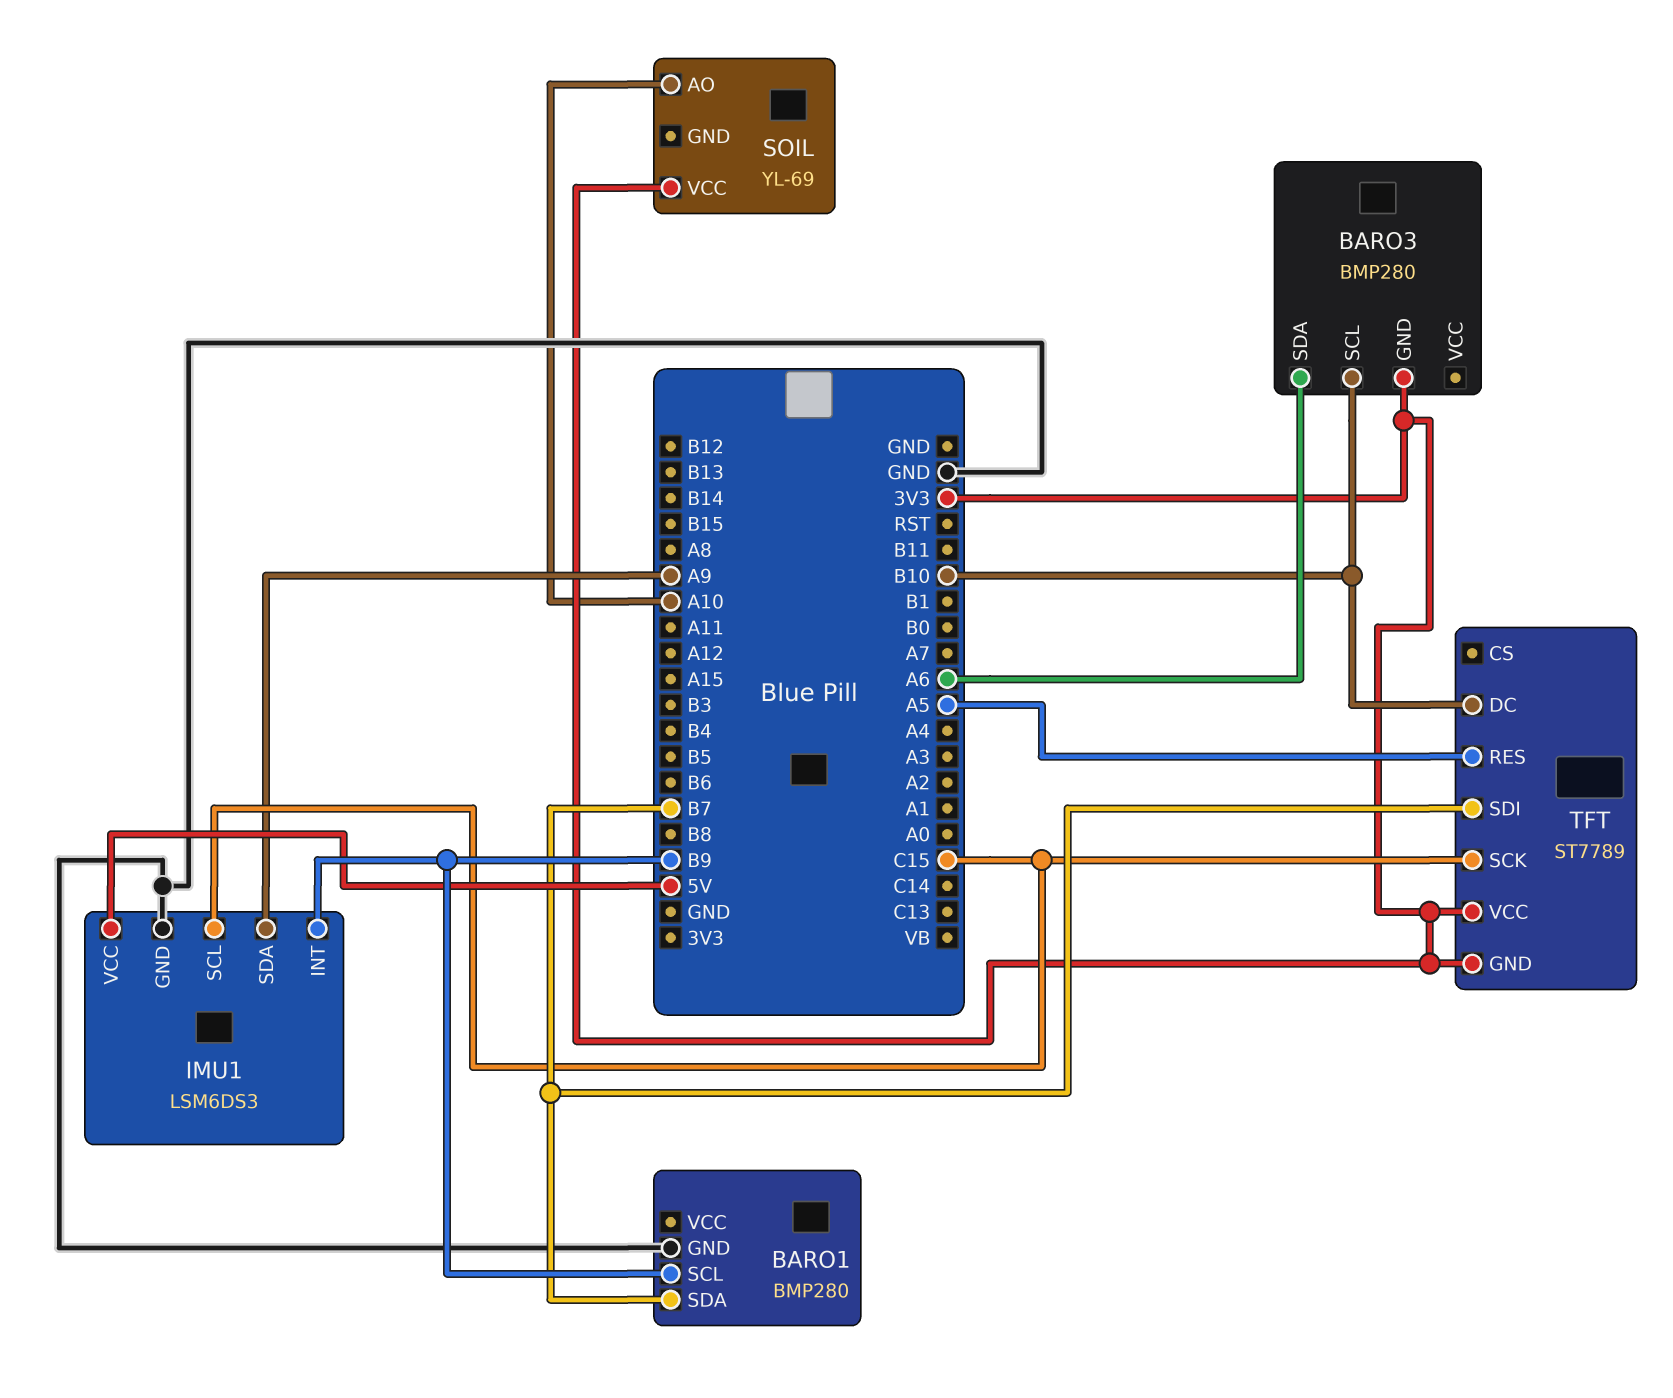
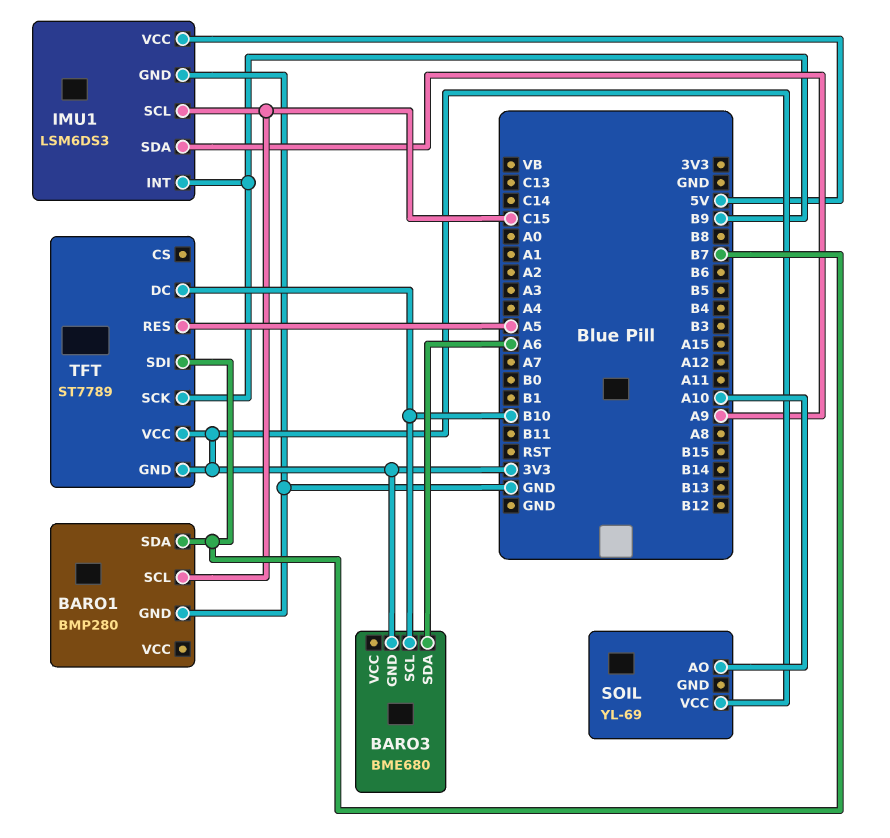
BARO1 pin SCL: B9 -> C15
BARO3: BMP280 -> BME680
TFT pin SCK: C15 -> B9

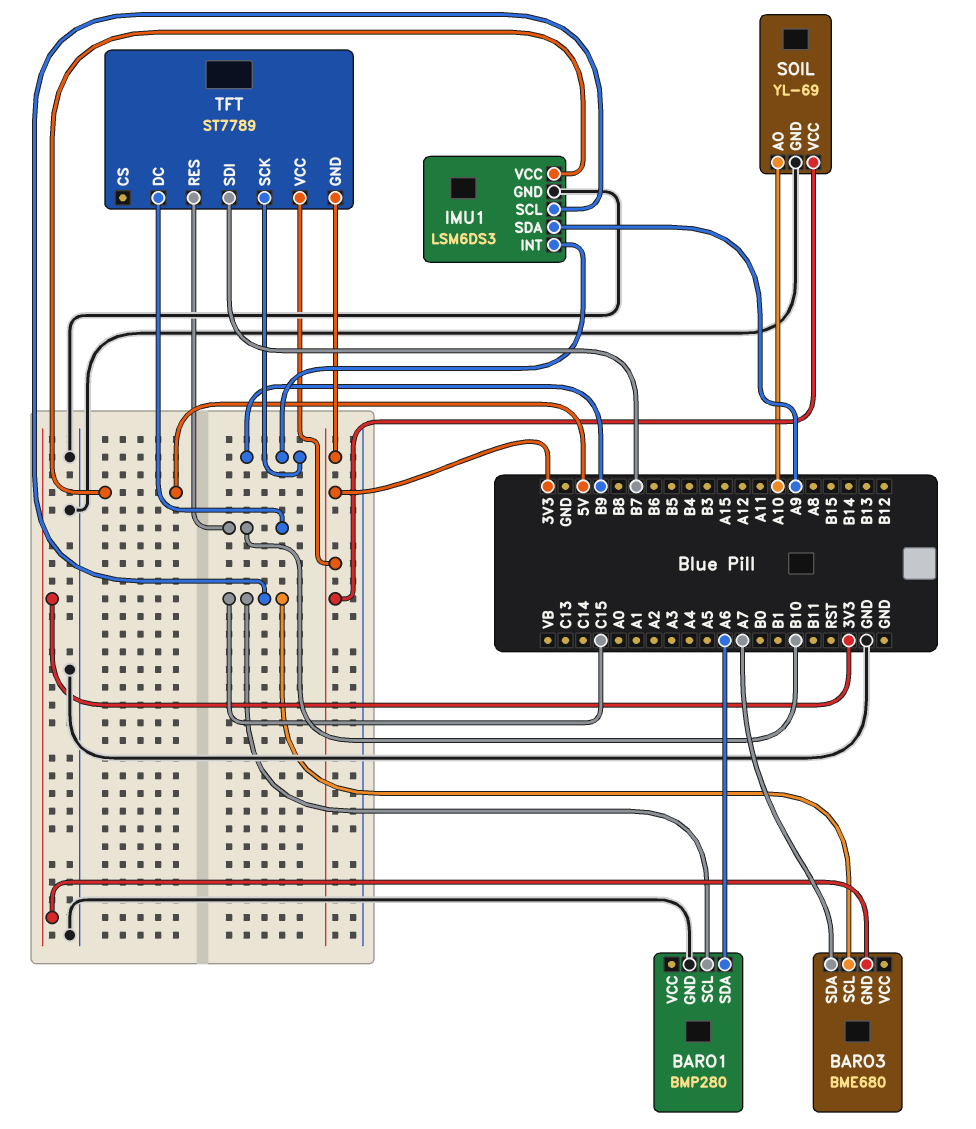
BARO1 pin SDA: B7 -> A6
BARO3 pin SCL: B10 -> C15
BARO3 pin SDA: A6 -> A7
SOIL pin GND: none -> GND
TFT pin RES: A5 -> B10

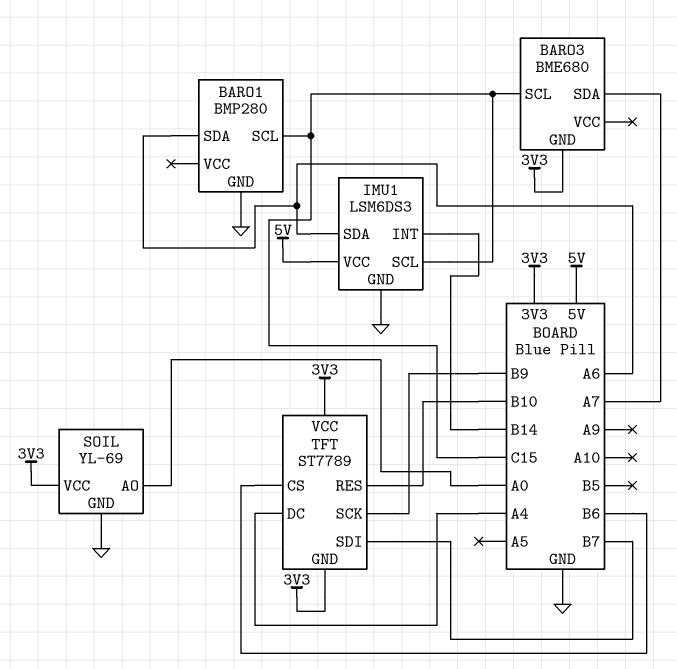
IMU1 pin INT: B9 -> B14
IMU1 pin SDA: A9 -> A6
SOIL pin AO: A10 -> A0
TFT pin CS: none -> B6
TFT pin DC: B10 -> A4

